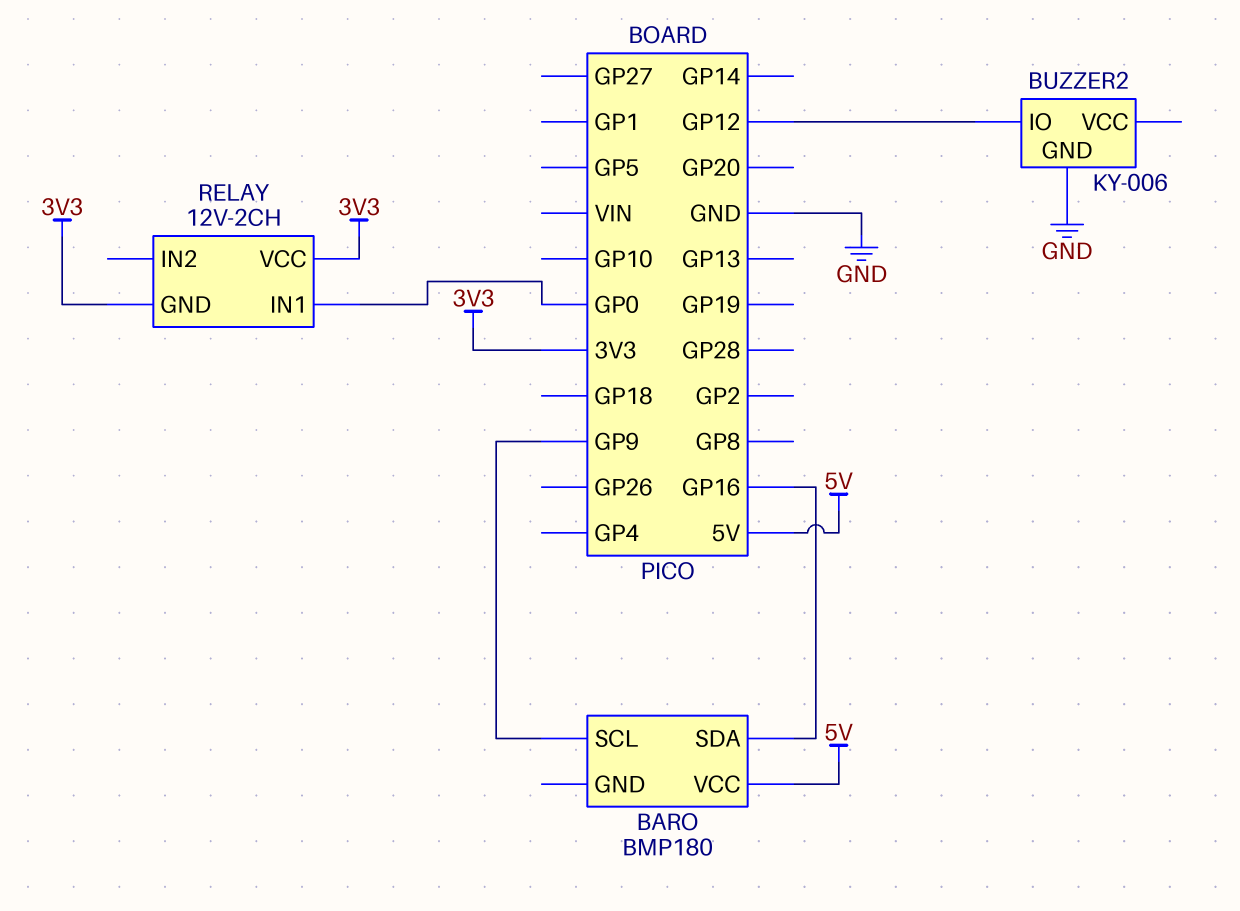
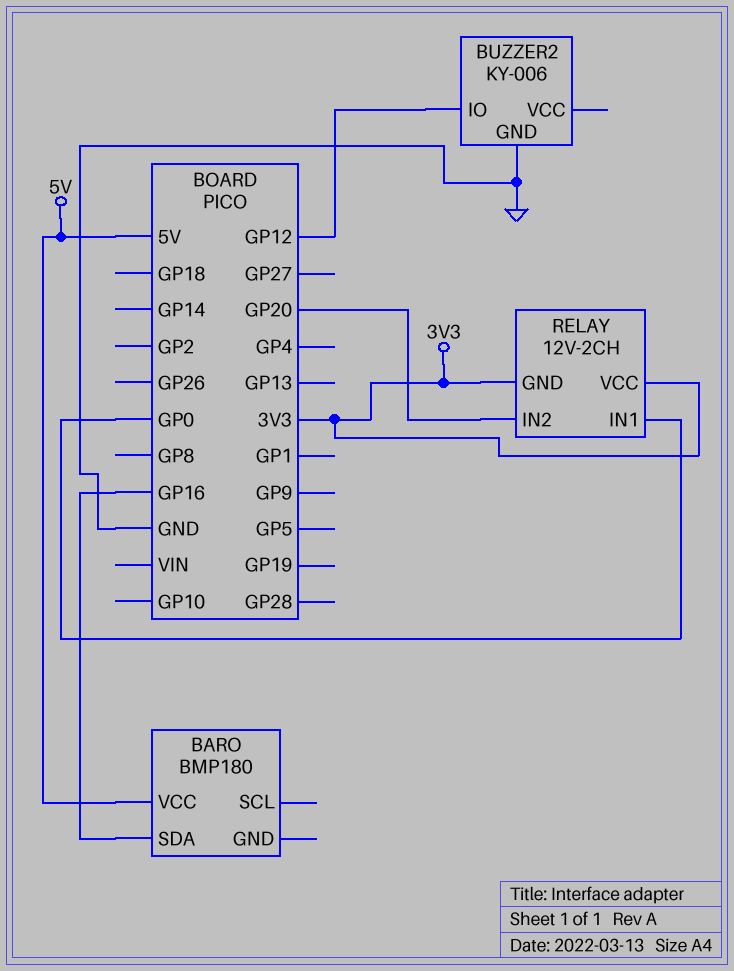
BARO pin SCL: GP9 -> none
RELAY pin IN2: none -> GP20

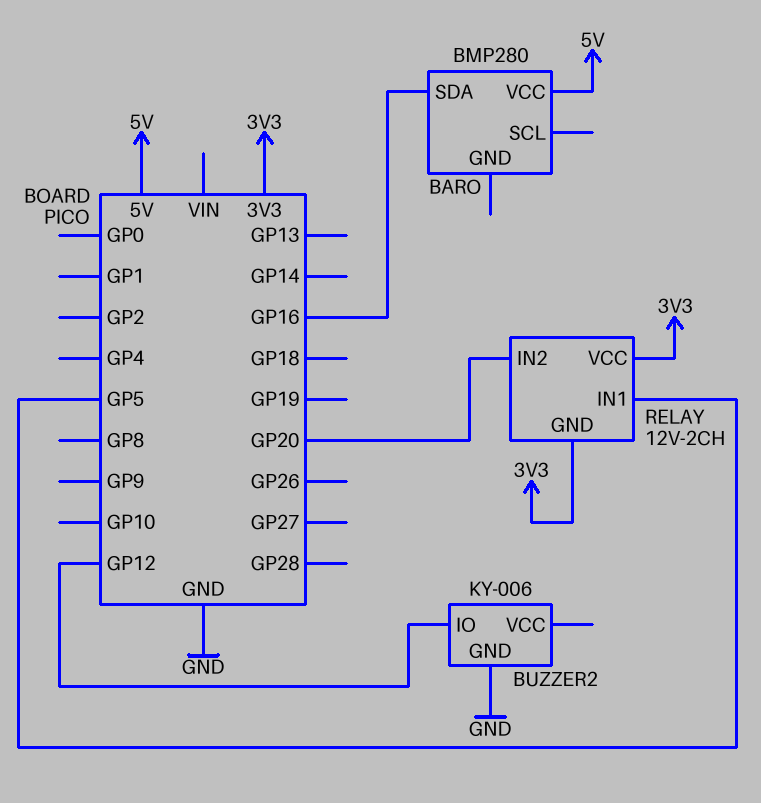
BARO: BMP180 -> BMP280
RELAY pin IN1: GP0 -> GP5

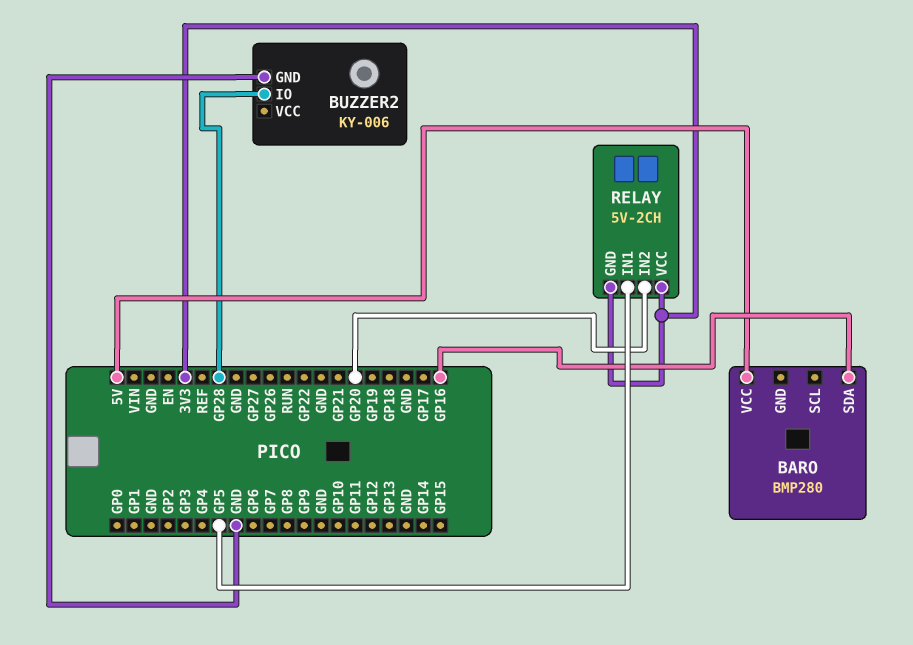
BUZZER2 pin IO: GP12 -> GP28
RELAY: 12V-2CH -> 5V-2CH

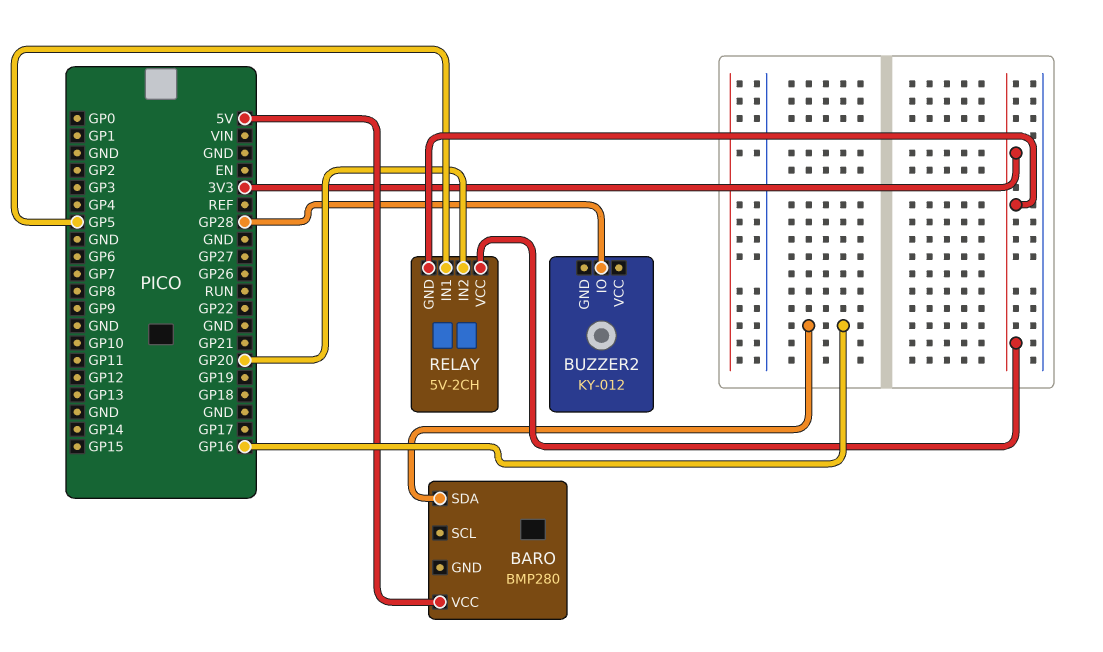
BUZZER2: KY-006 -> KY-012
BUZZER2 pin GND: GND -> none

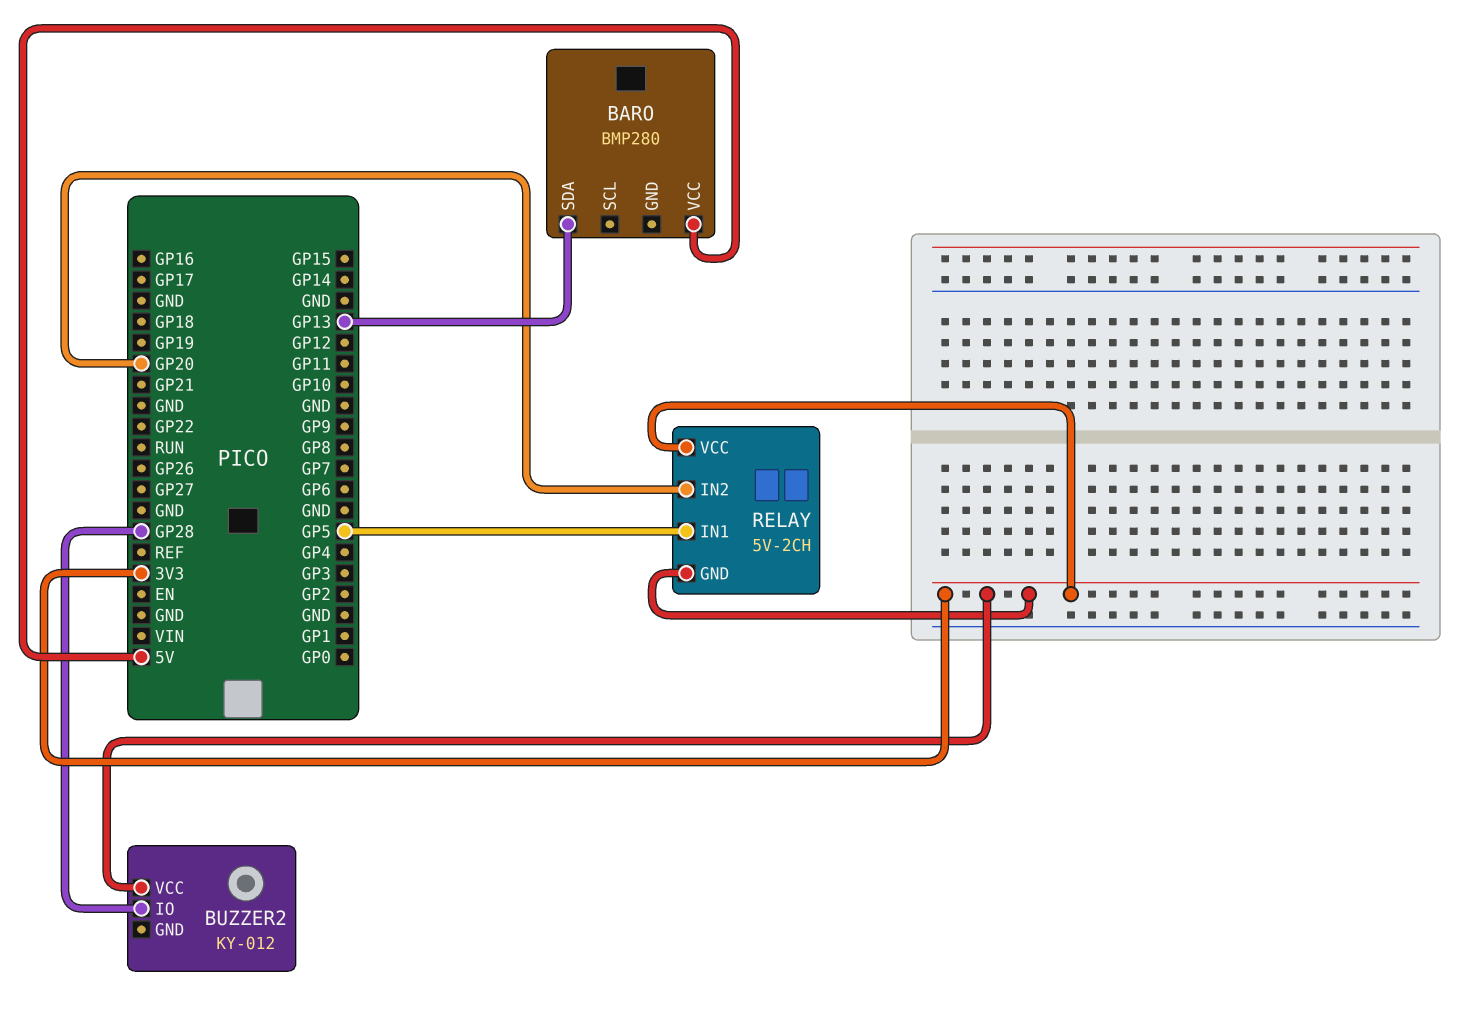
BARO pin SDA: GP16 -> GP13
BUZZER2 pin VCC: none -> 3V3

